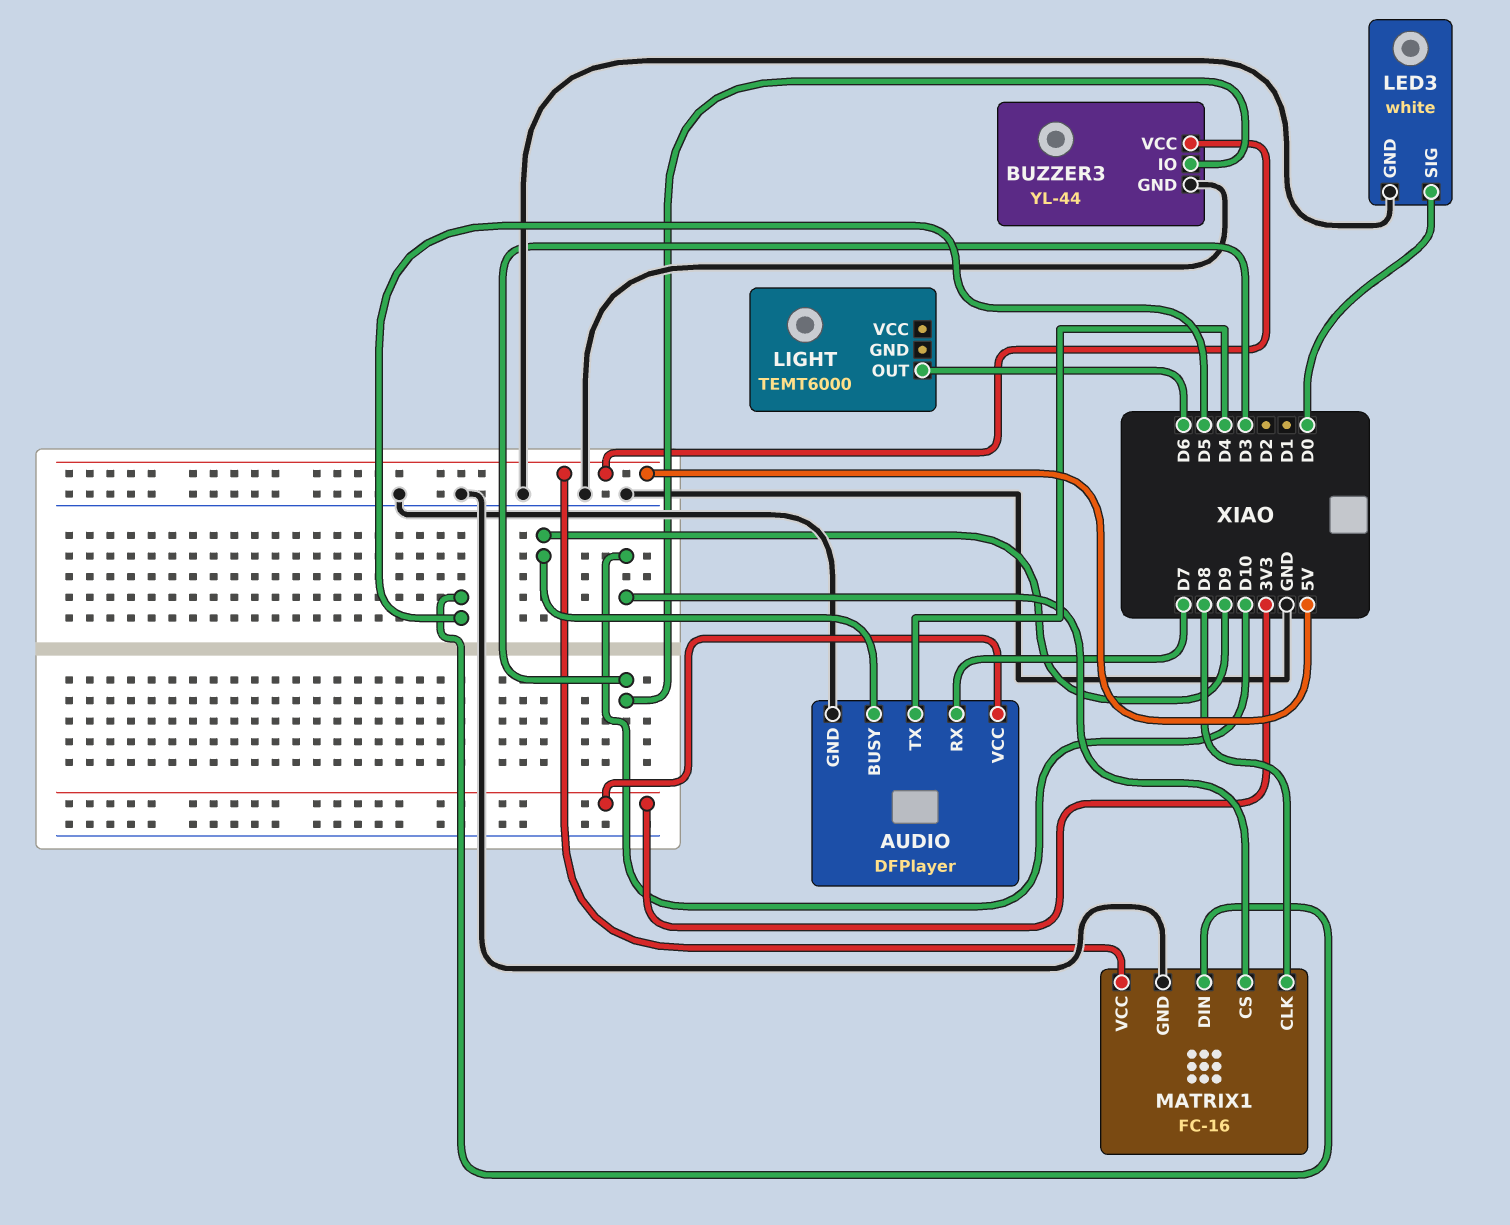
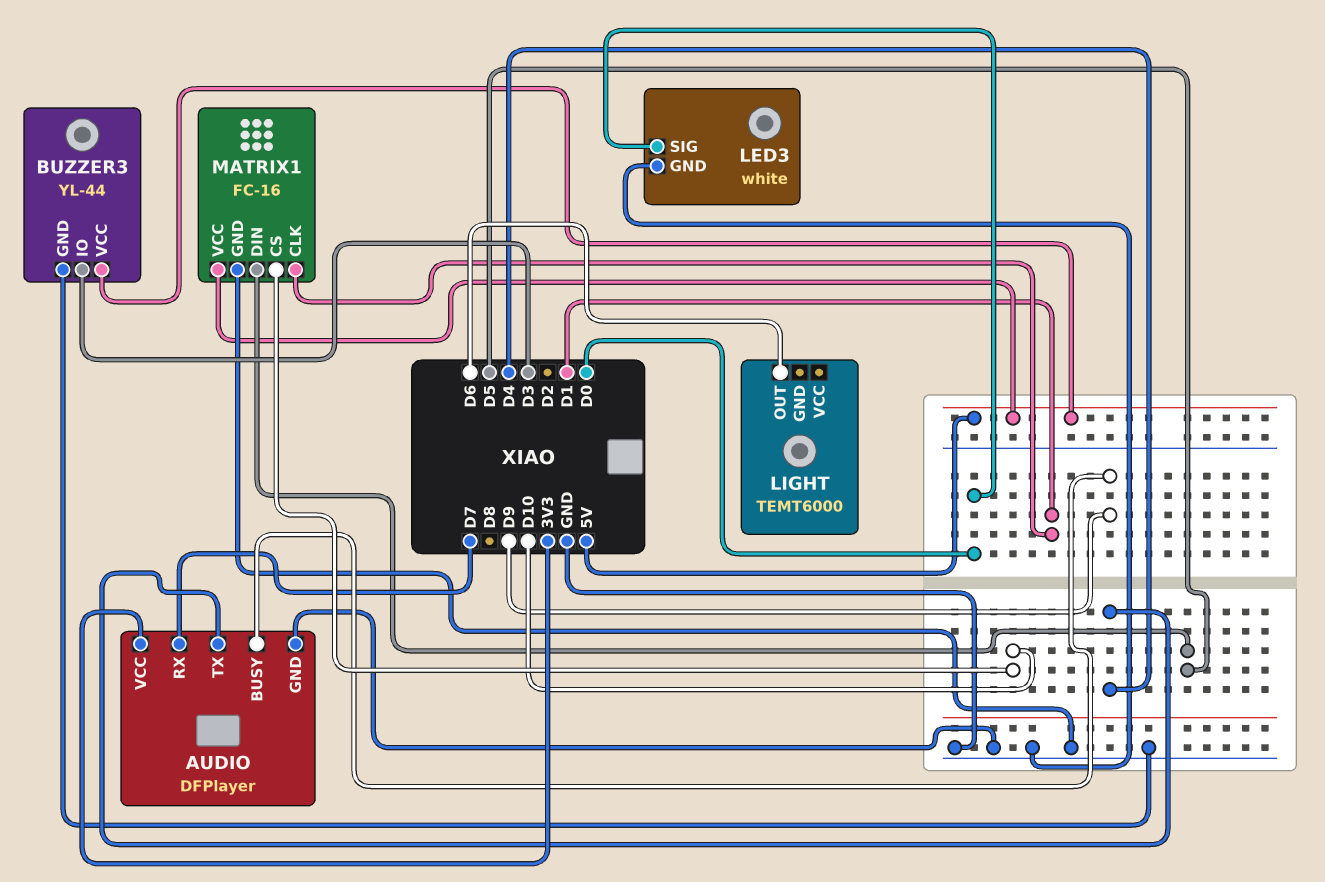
MATRIX1 pin CLK: D8 -> D1

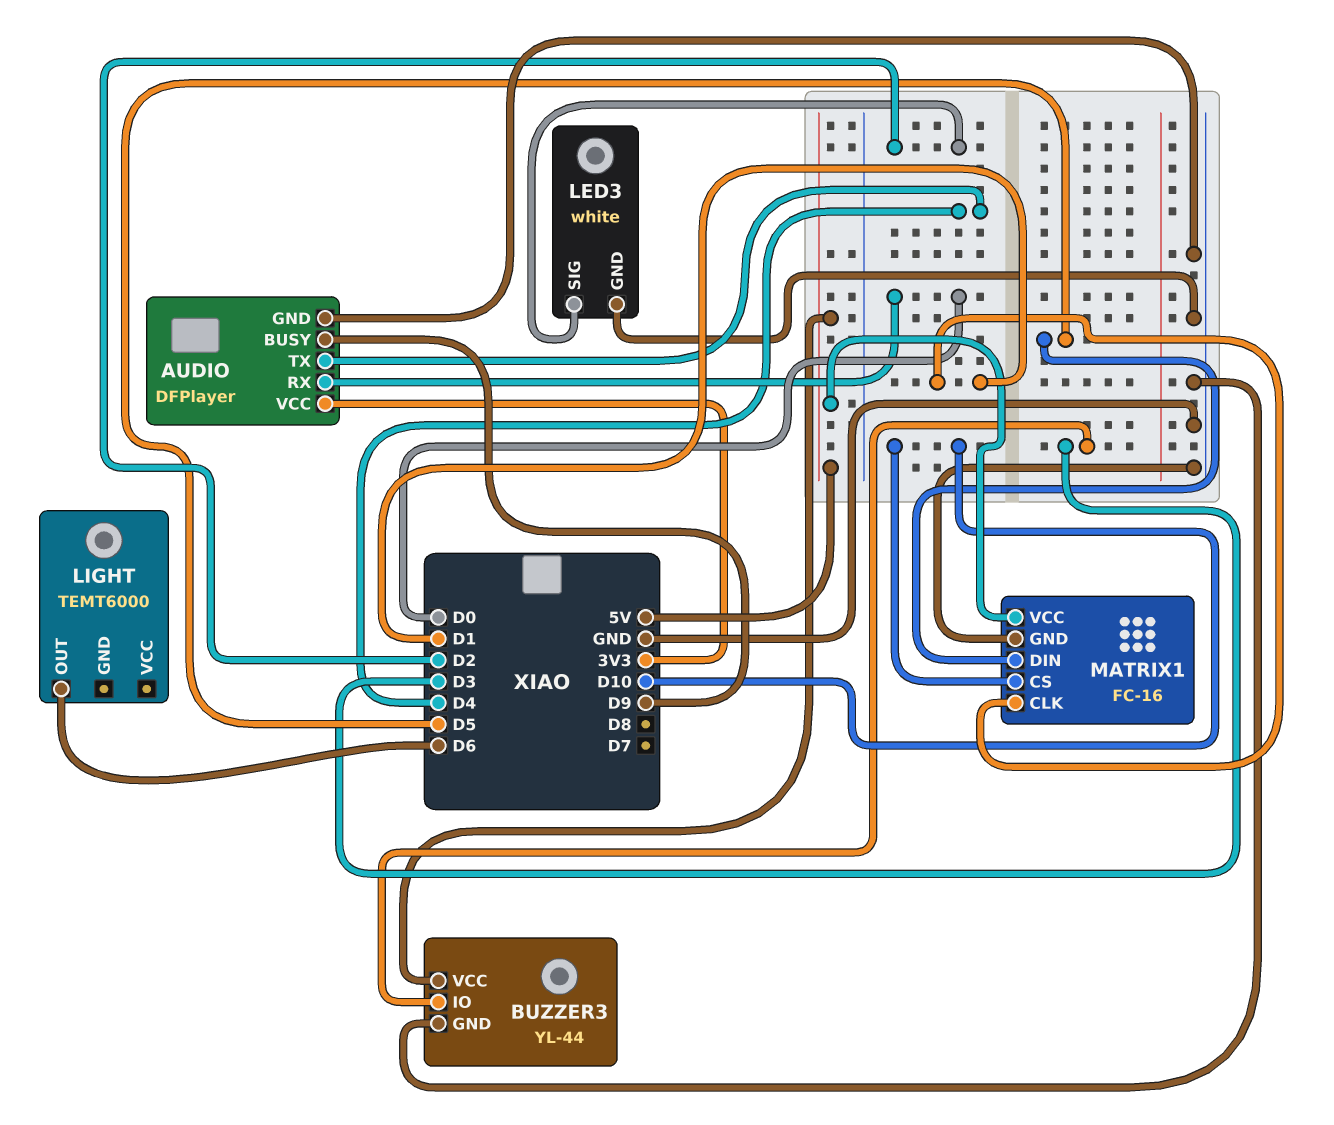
AUDIO pin RX: D7 -> D0
LED3 pin SIG: D0 -> D2

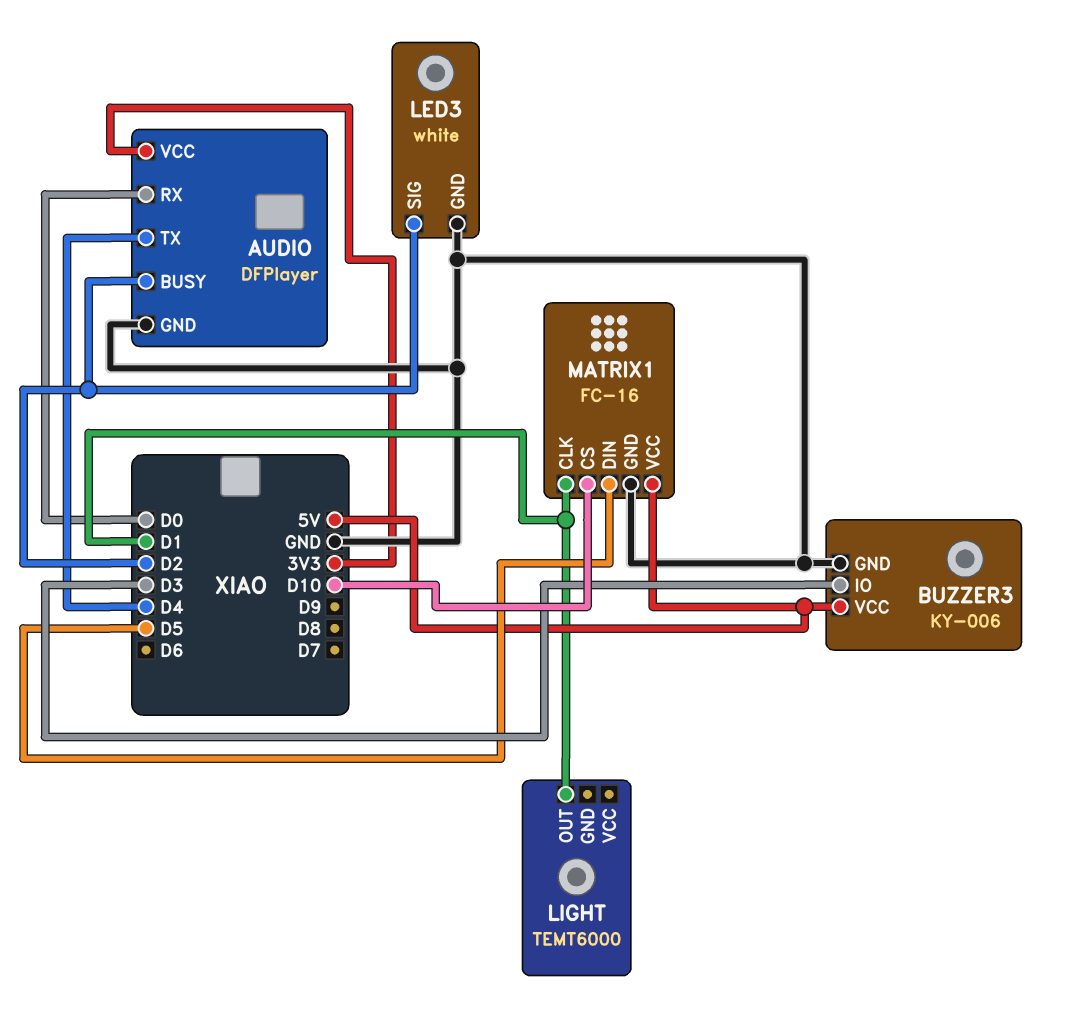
AUDIO pin BUSY: D9 -> D2
BUZZER3: YL-44 -> KY-006
LIGHT pin OUT: D6 -> D1

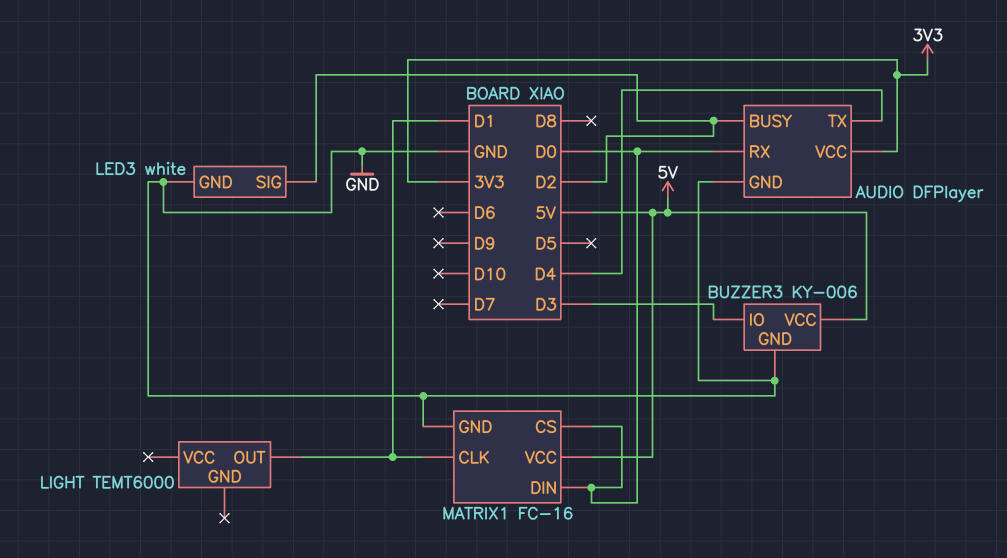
MATRIX1 pin CS: D10 -> D0
MATRIX1 pin DIN: D5 -> D0

